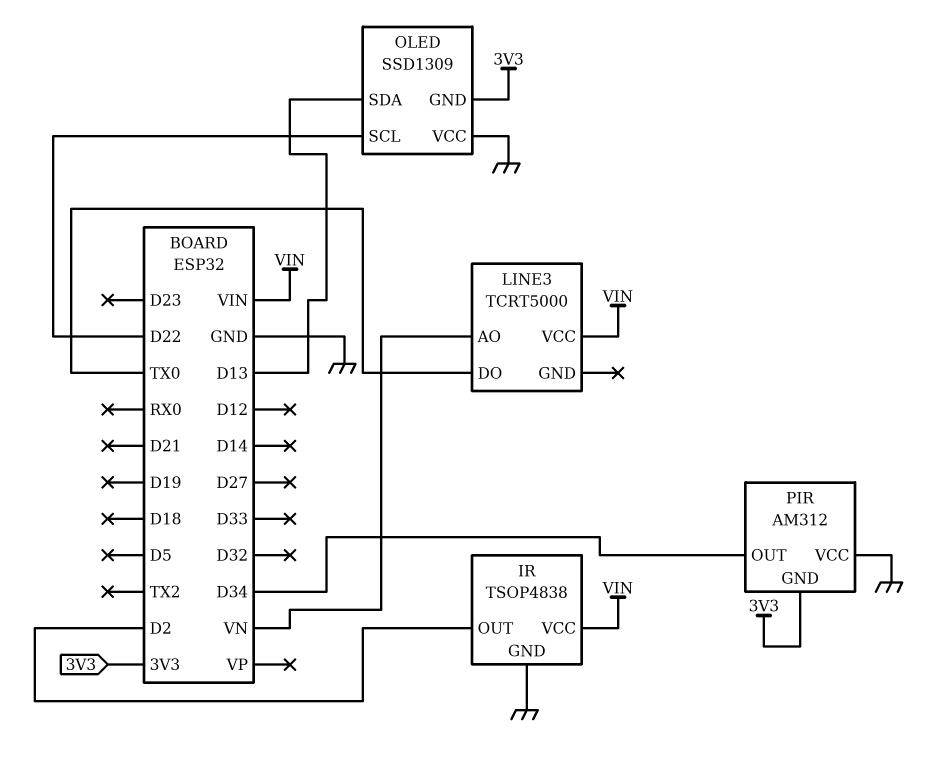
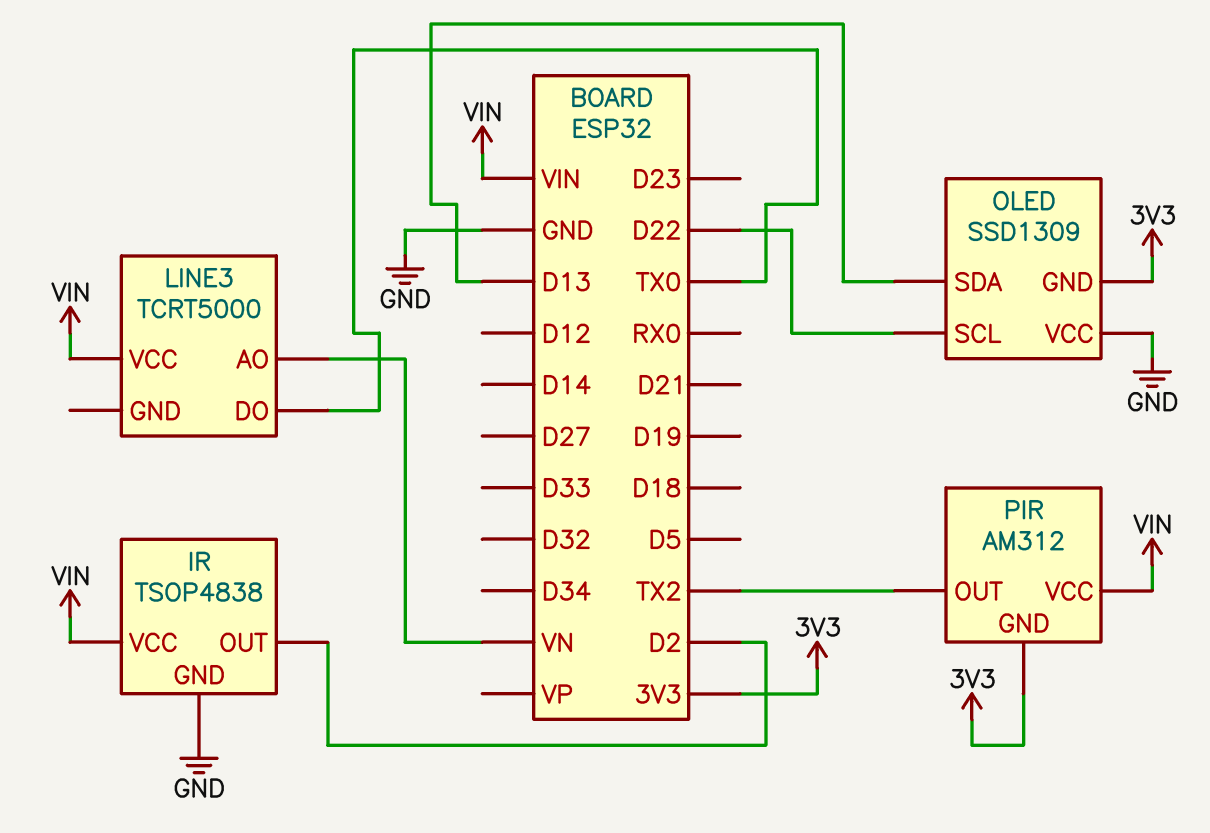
PIR pin OUT: D34 -> TX2
PIR pin VCC: GND -> VIN

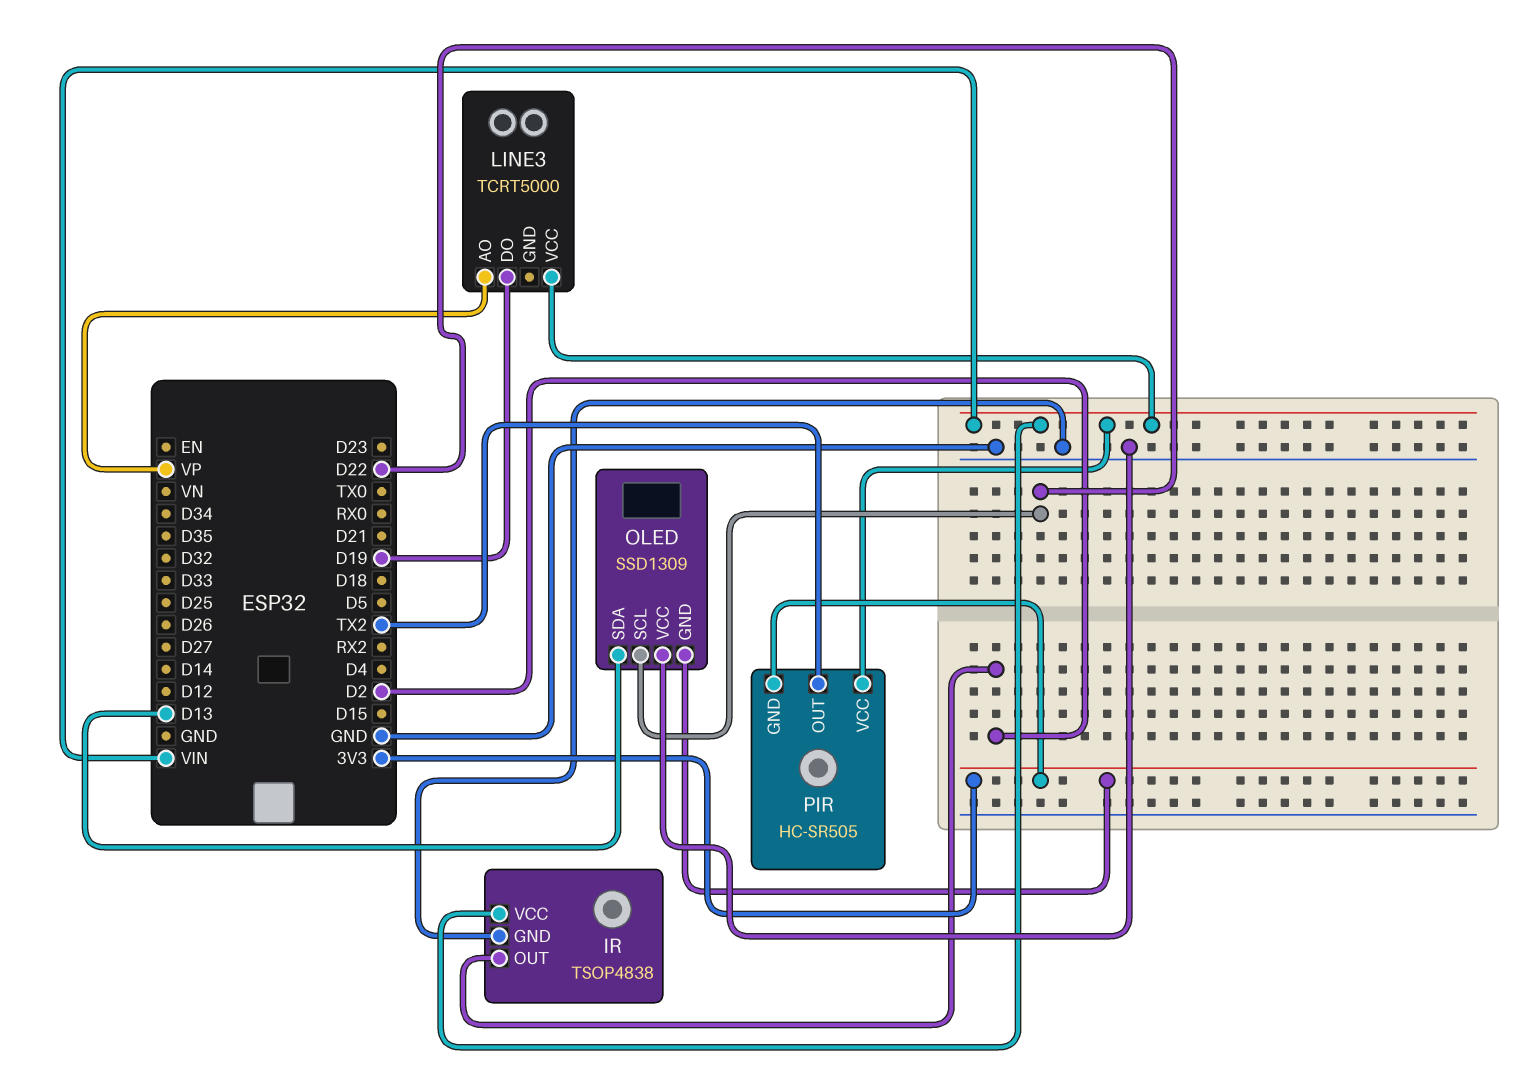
LINE3 pin AO: VN -> VP
LINE3 pin DO: TX0 -> D19
PIR: AM312 -> HC-SR505

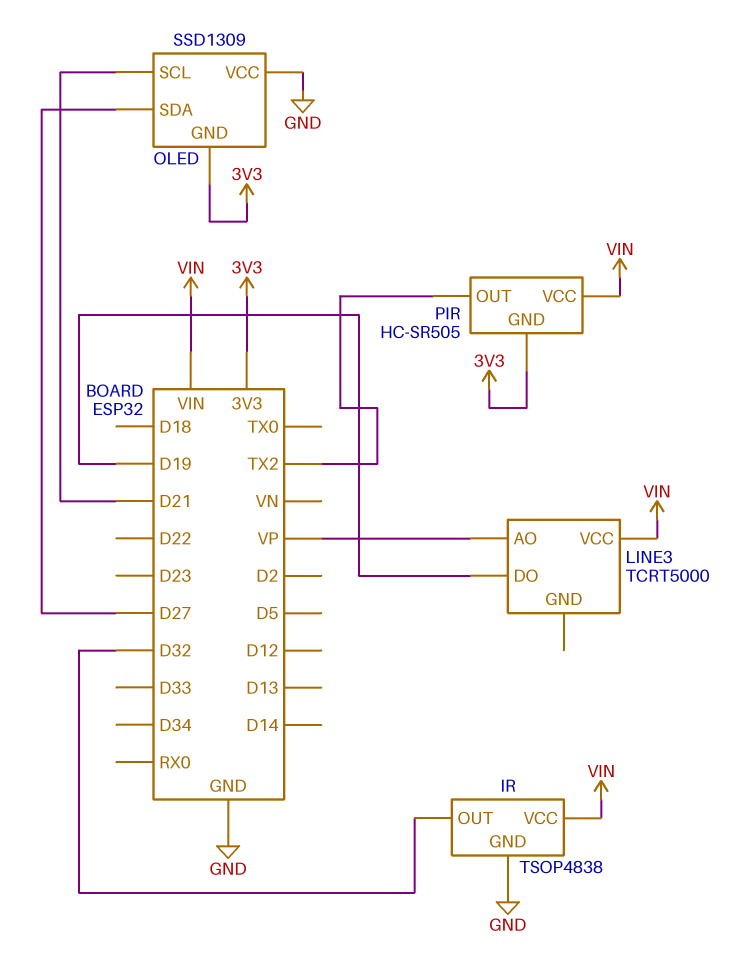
IR pin OUT: D2 -> D32
OLED pin SCL: D22 -> D21
OLED pin SDA: D13 -> D27

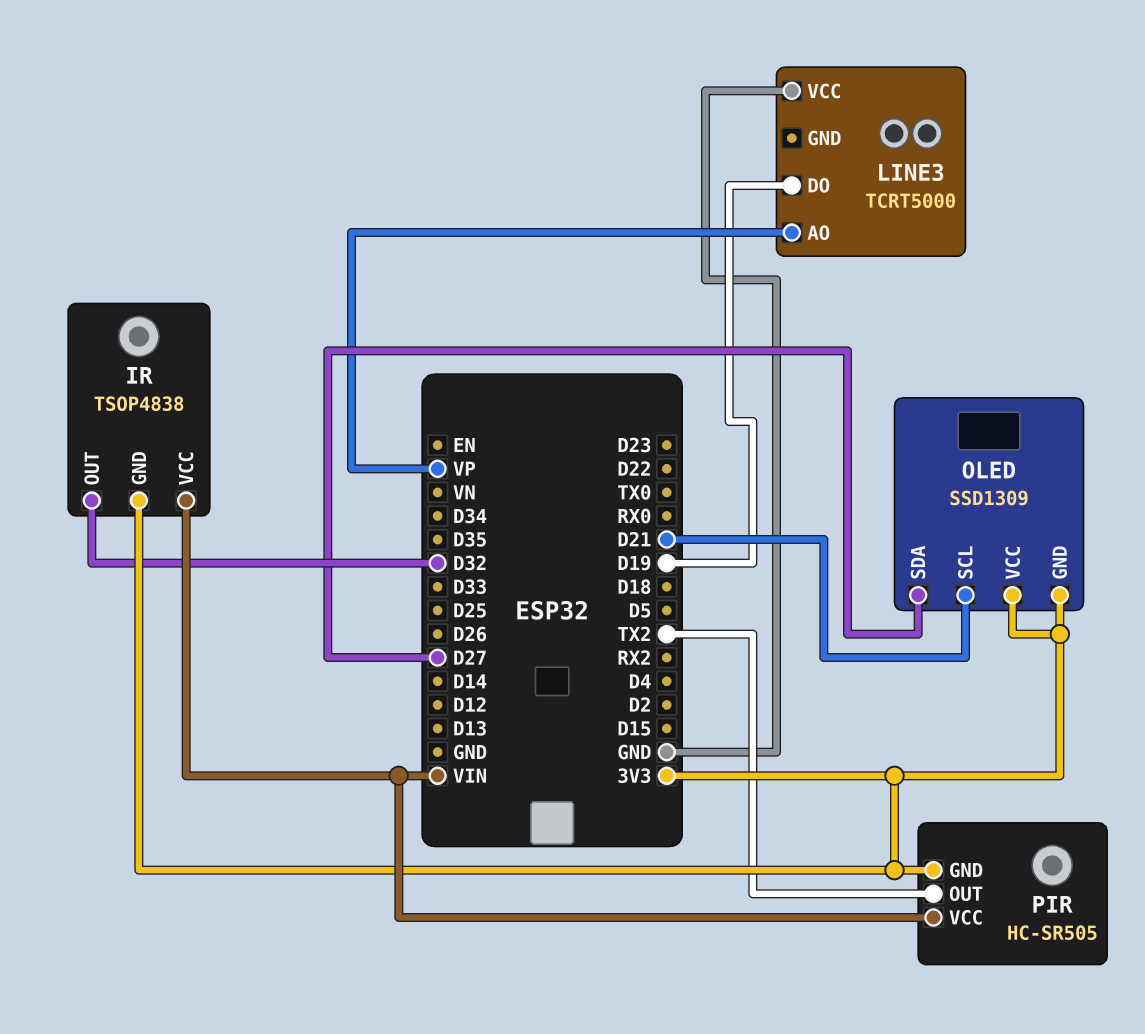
IR pin GND: GND -> 3V3
LINE3 pin VCC: VIN -> GND
OLED pin VCC: GND -> 3V3

